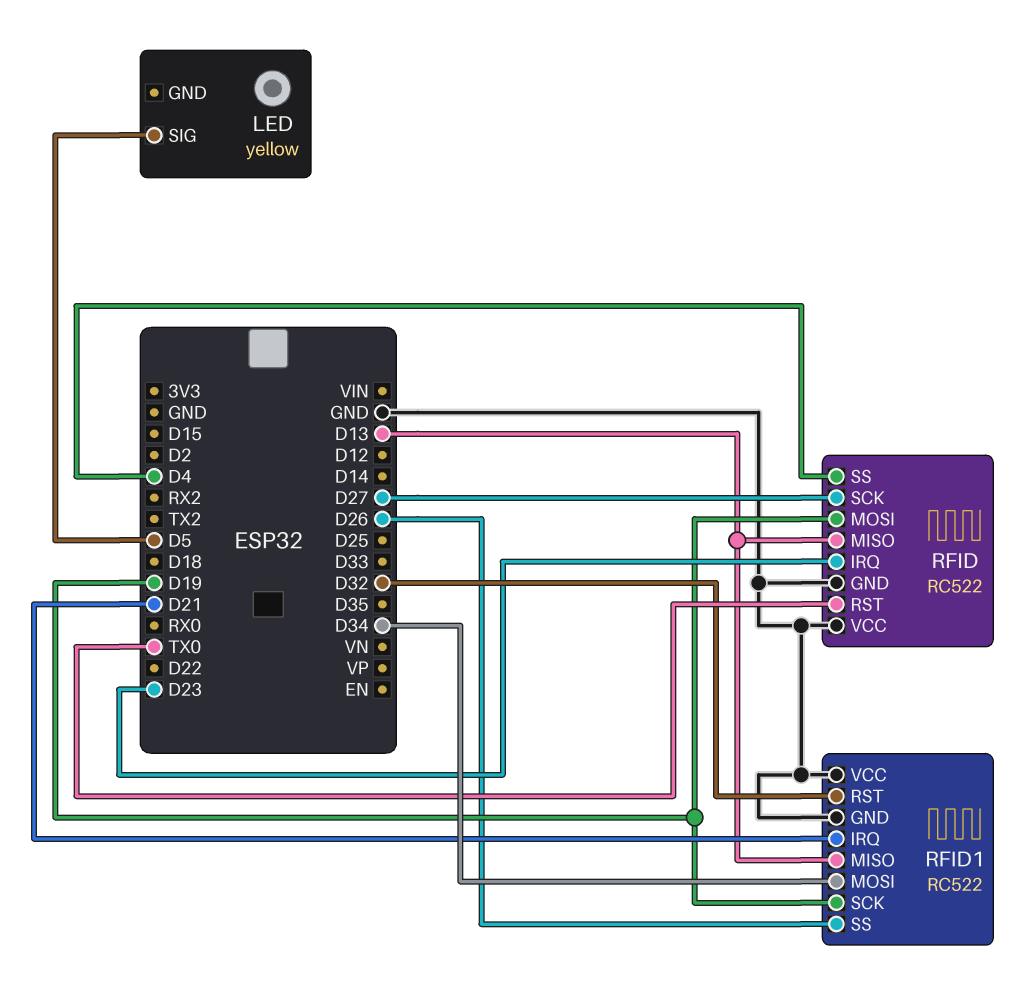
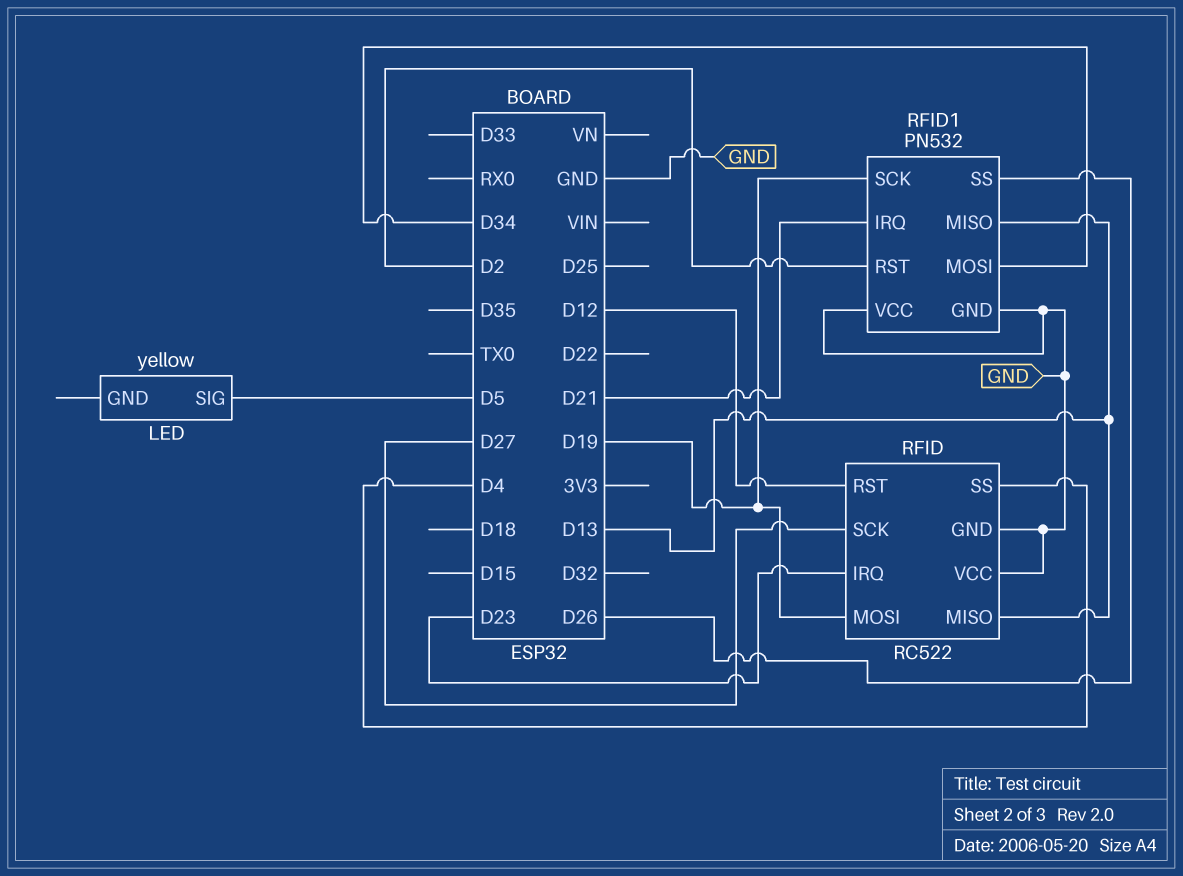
RFID pin RST: TX0 -> D12
RFID1: RC522 -> PN532
RFID1 pin RST: D32 -> D2

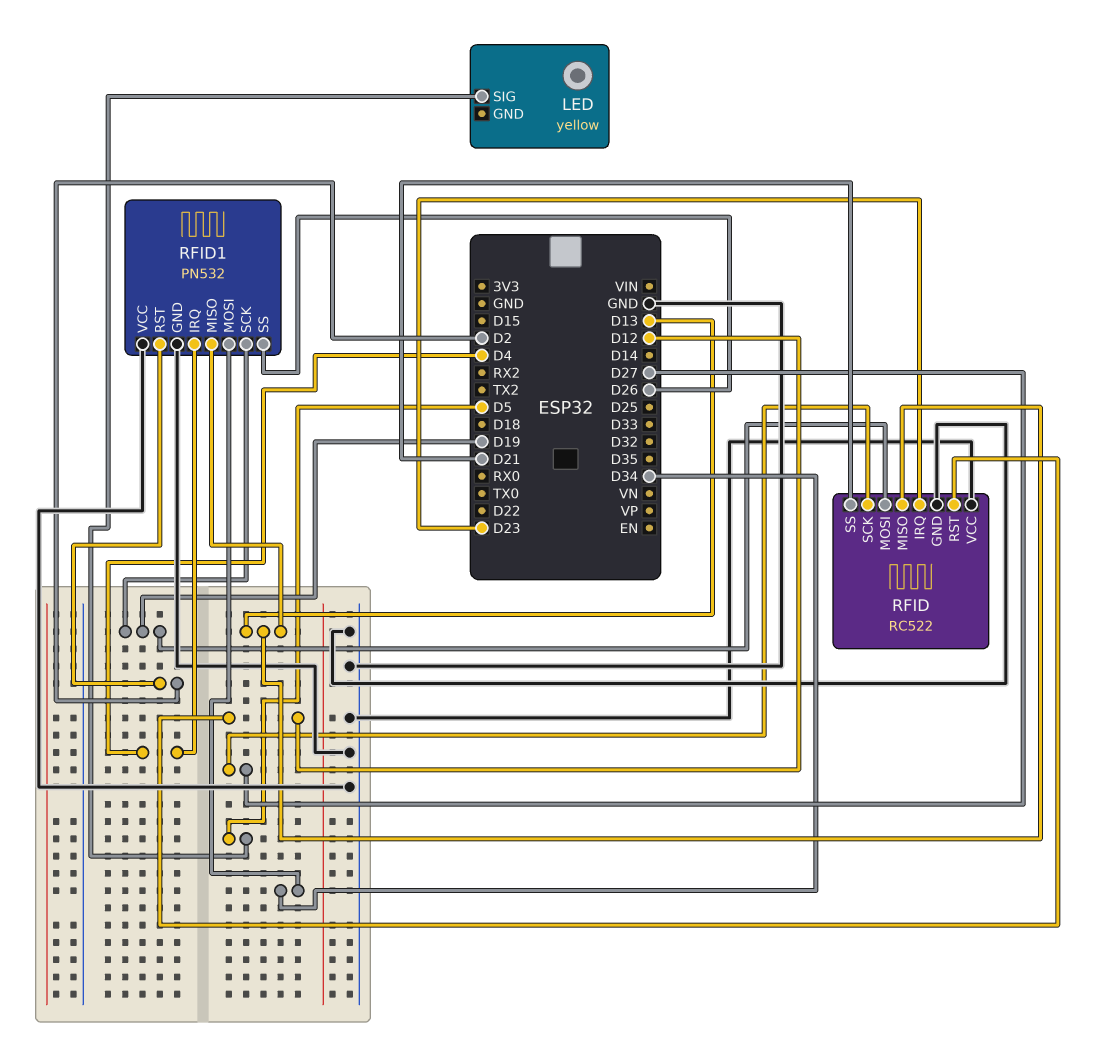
RFID pin SS: D4 -> D21
RFID1 pin IRQ: D21 -> D4

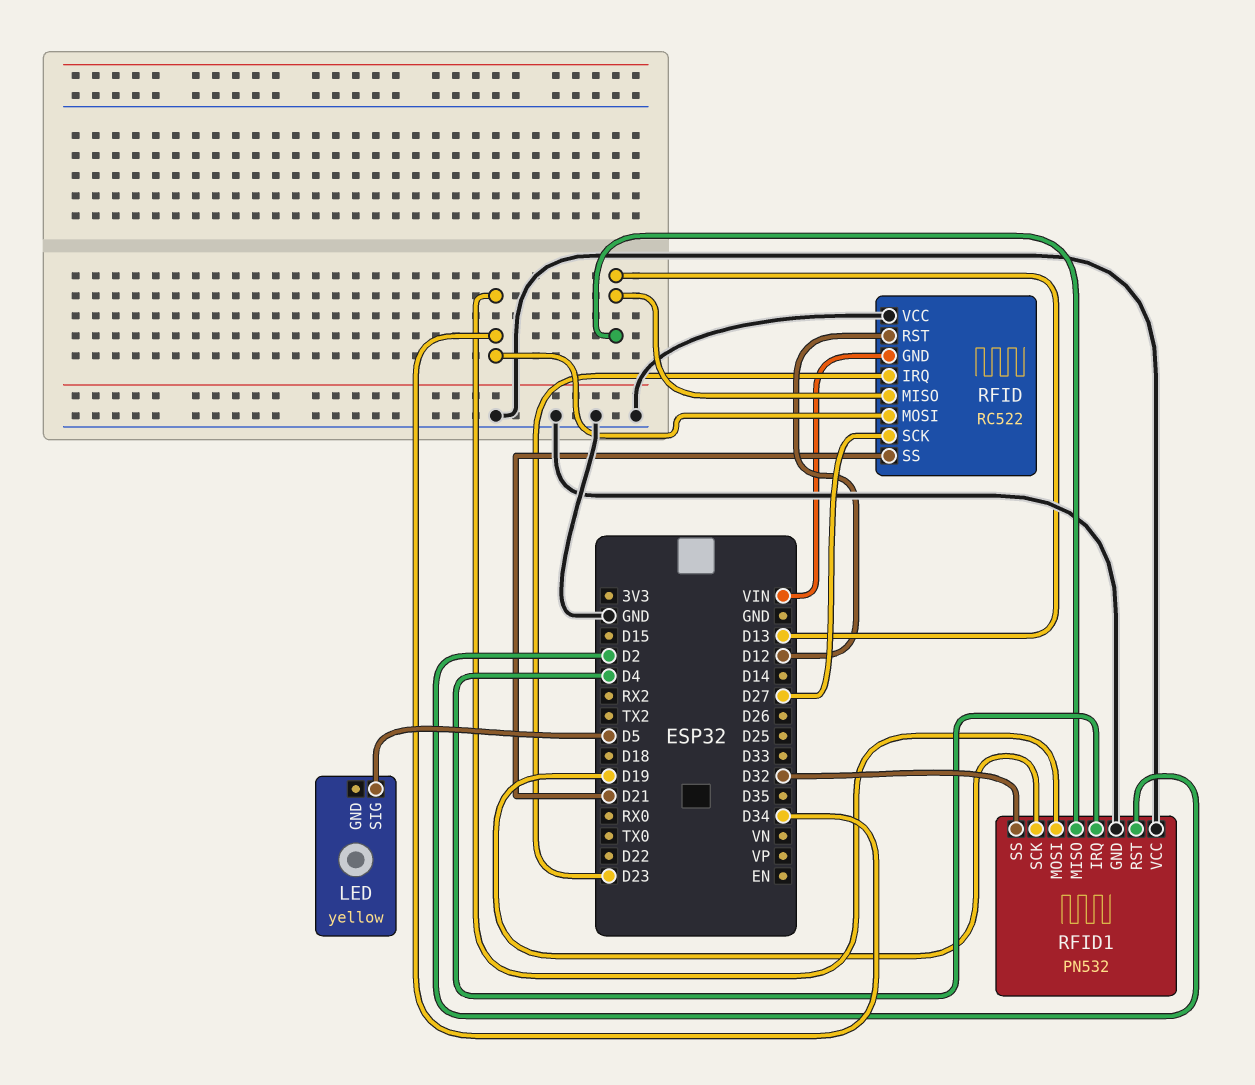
RFID pin GND: GND -> VIN
RFID pin MOSI: D19 -> D34
RFID1 pin SS: D26 -> D32

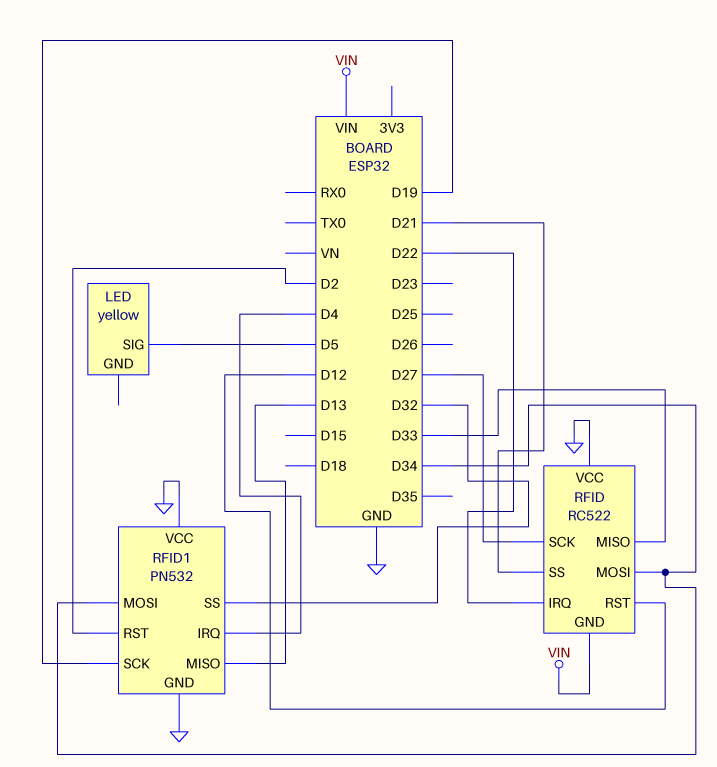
RFID pin IRQ: D23 -> D22
RFID pin MISO: D13 -> D33

